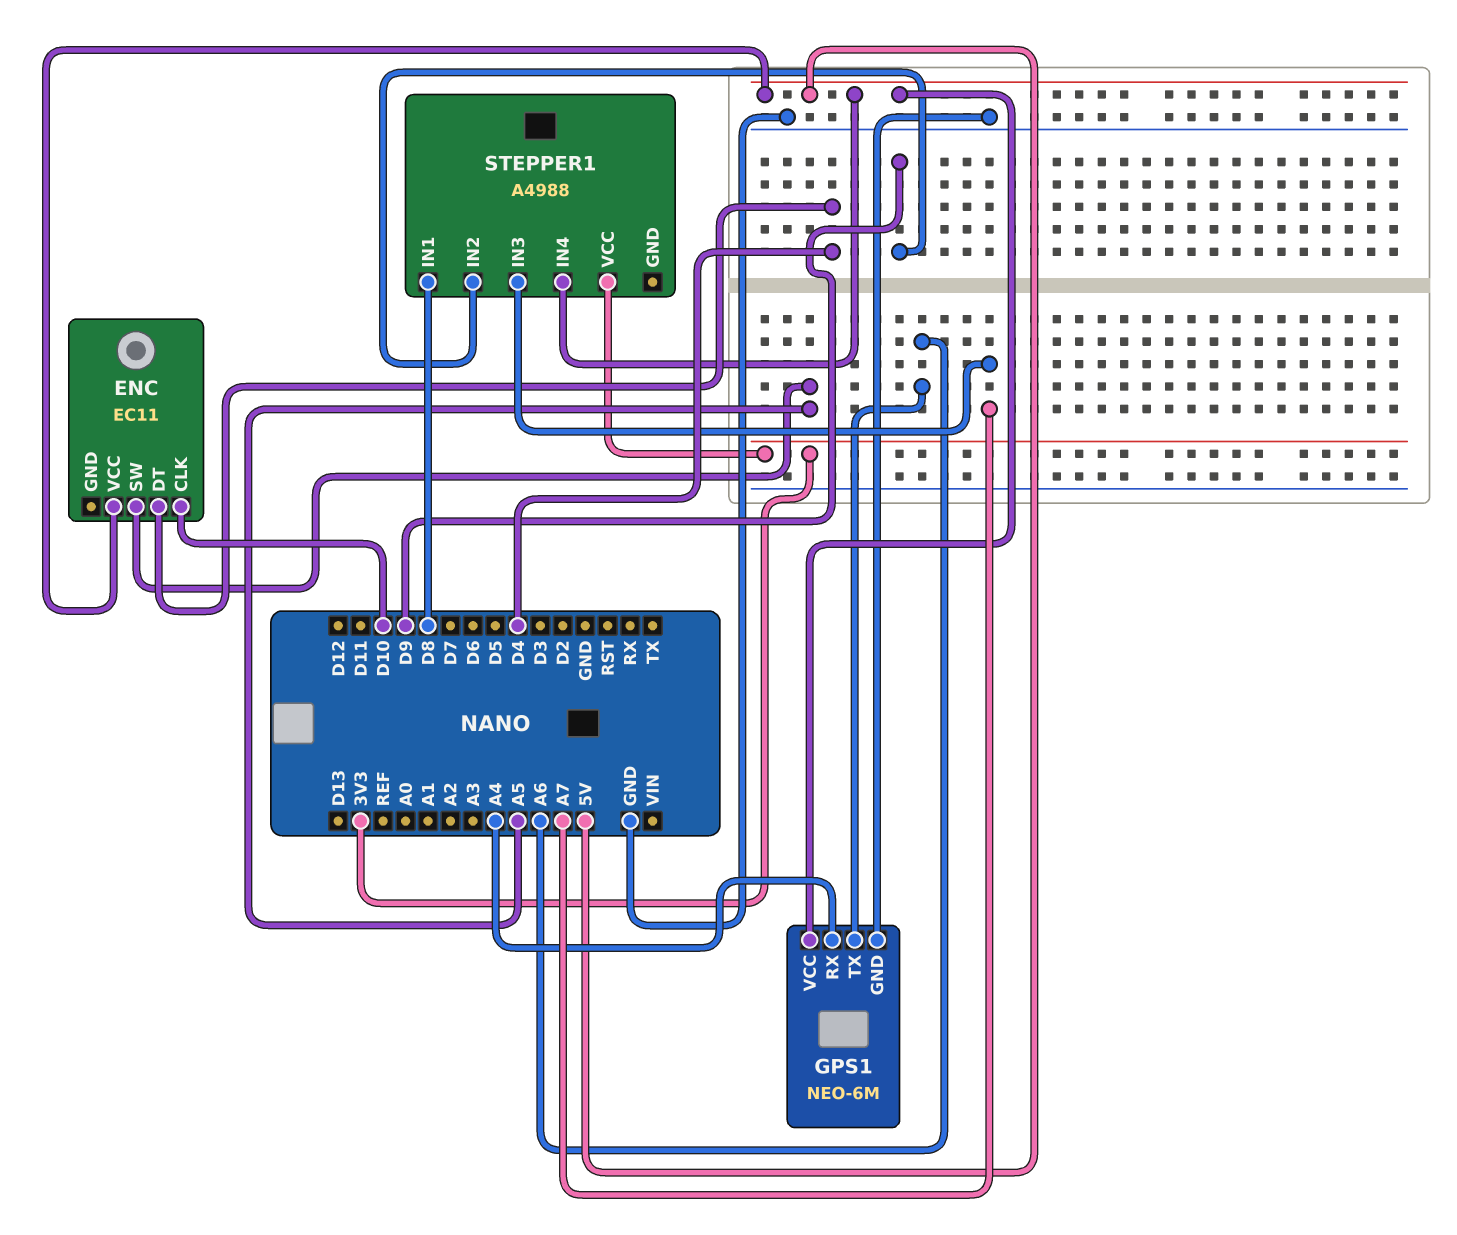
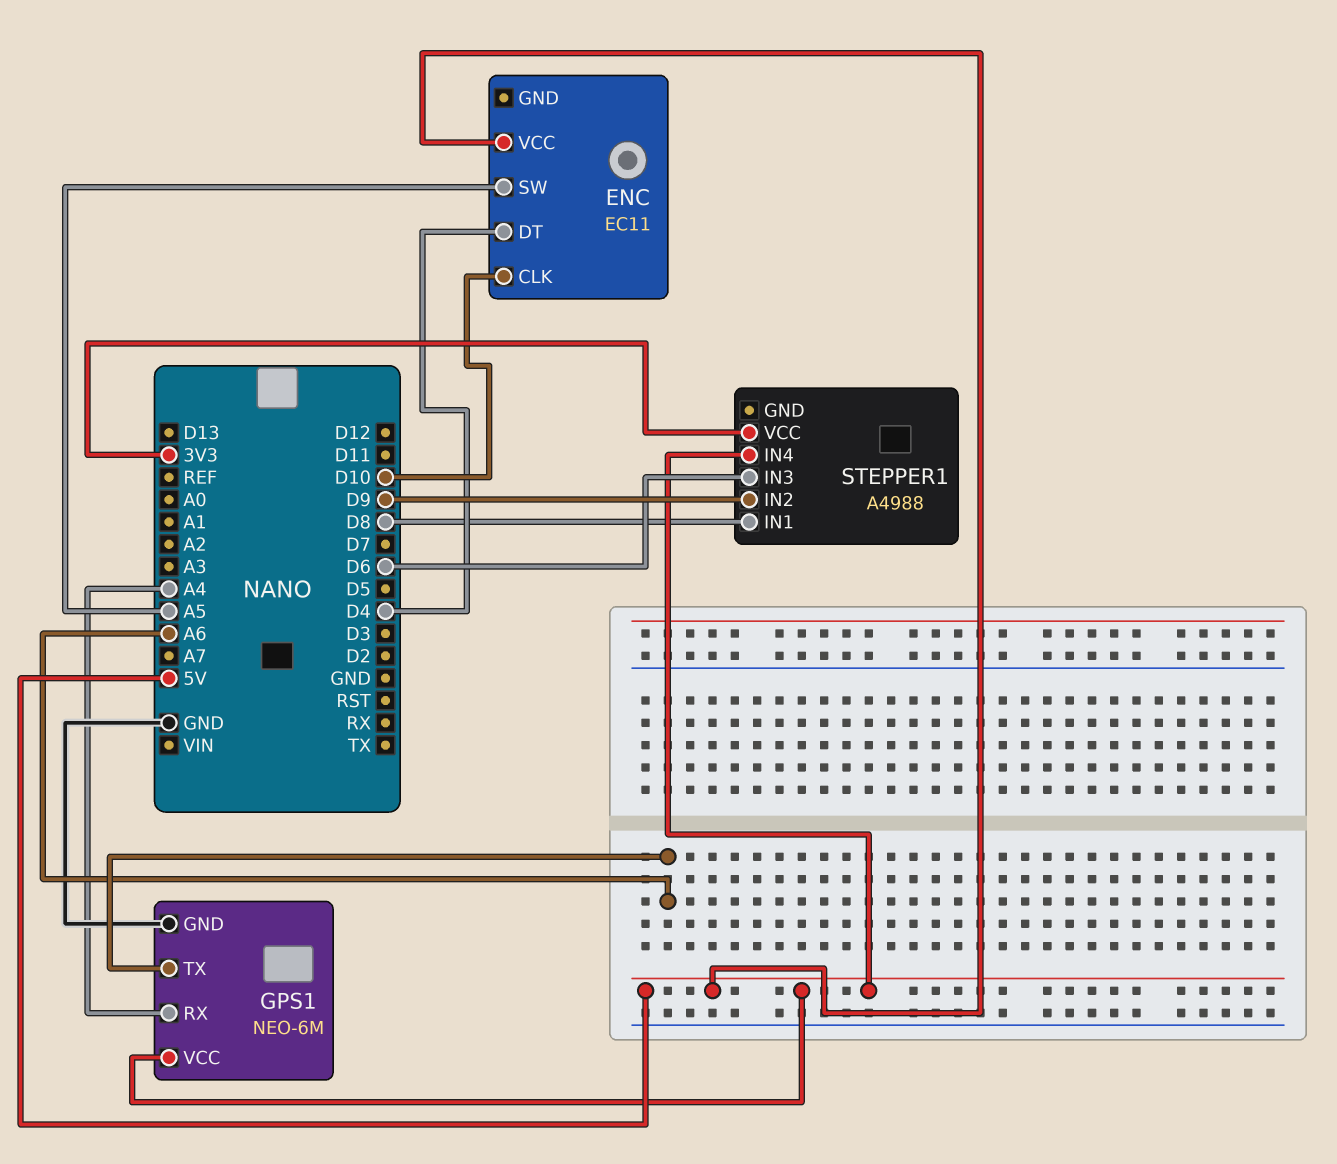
STEPPER1 pin IN3: A7 -> D6

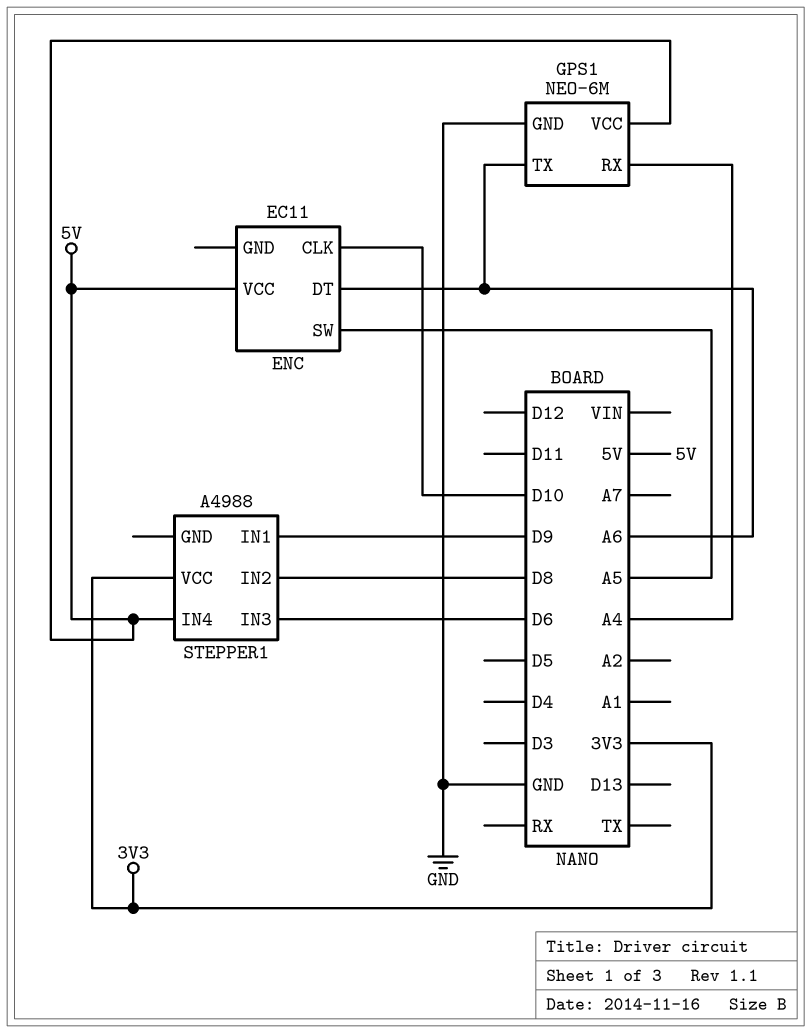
ENC pin DT: D4 -> A6
STEPPER1 pin IN1: D8 -> D9
STEPPER1 pin IN2: D9 -> D8

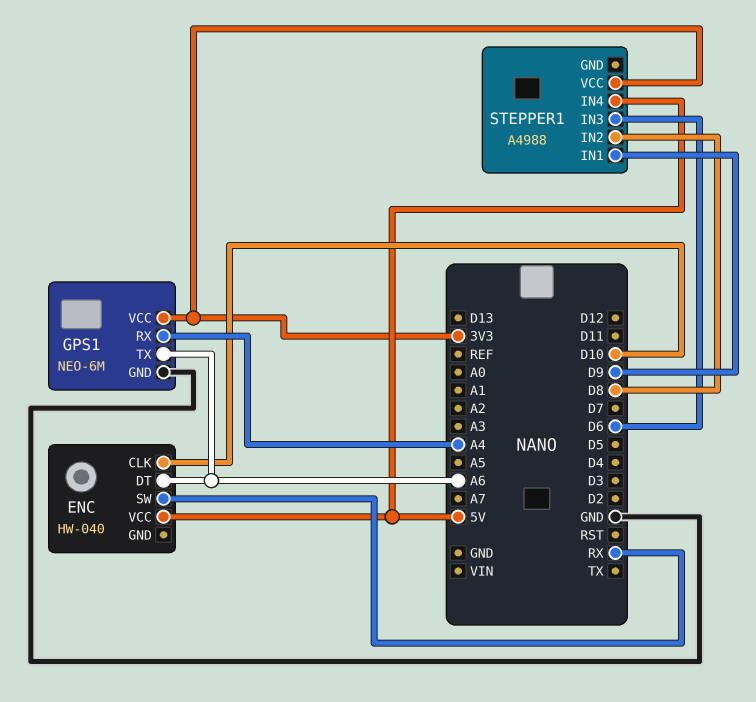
ENC: EC11 -> HW-040
ENC pin SW: A5 -> RX
GPS1 pin VCC: 5V -> 3V3

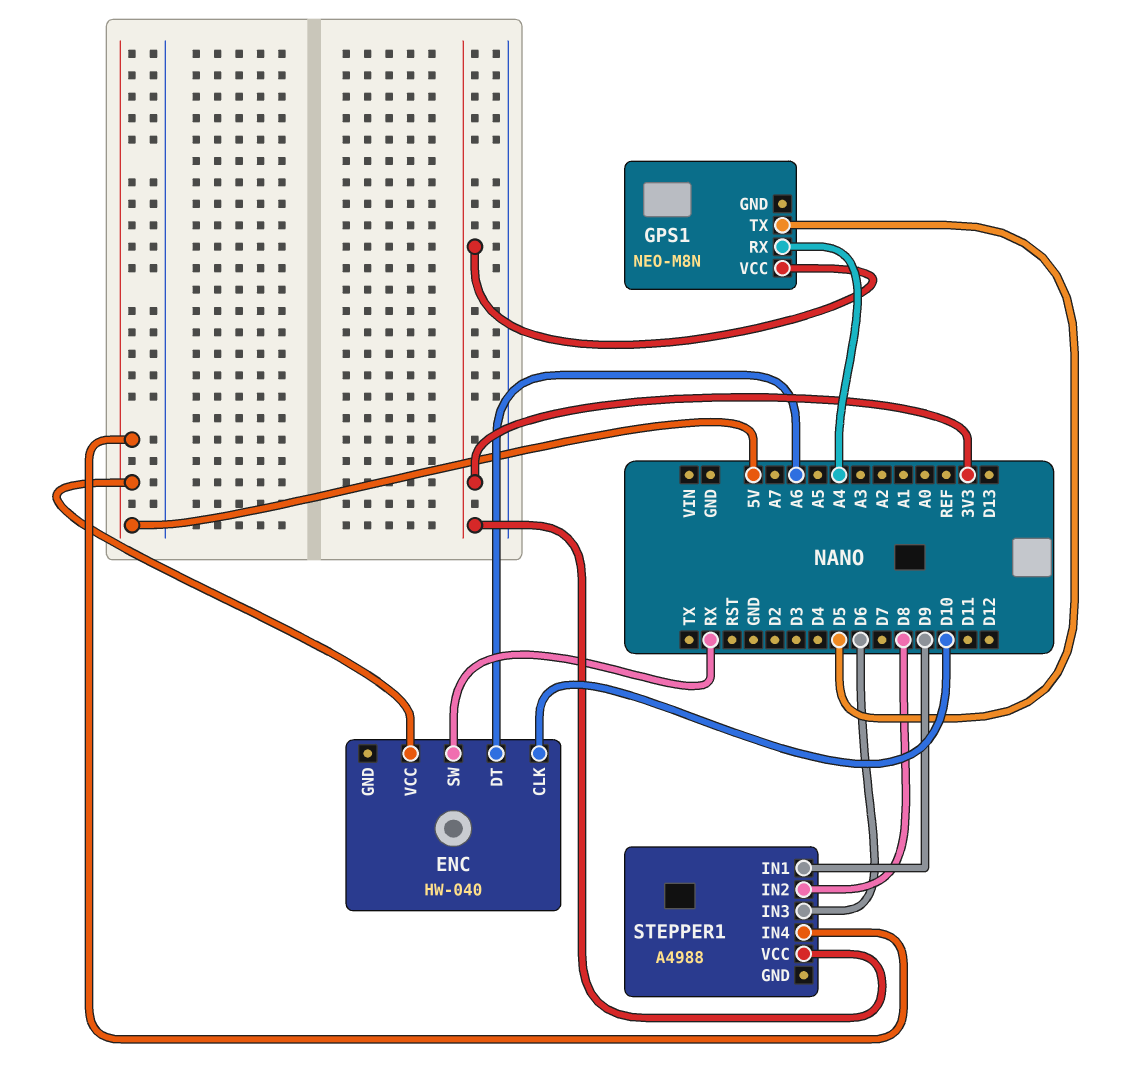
GPS1: NEO-6M -> NEO-M8N
GPS1 pin GND: GND -> none
GPS1 pin TX: A6 -> D5

